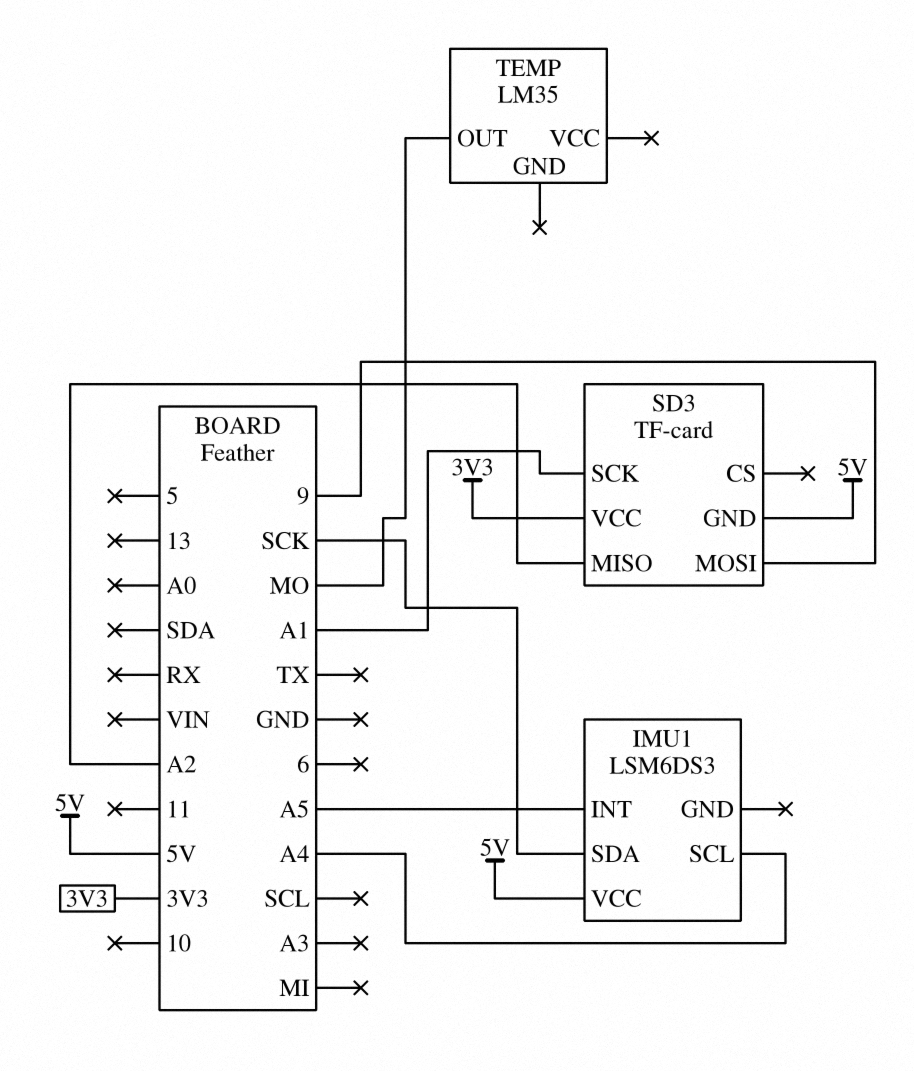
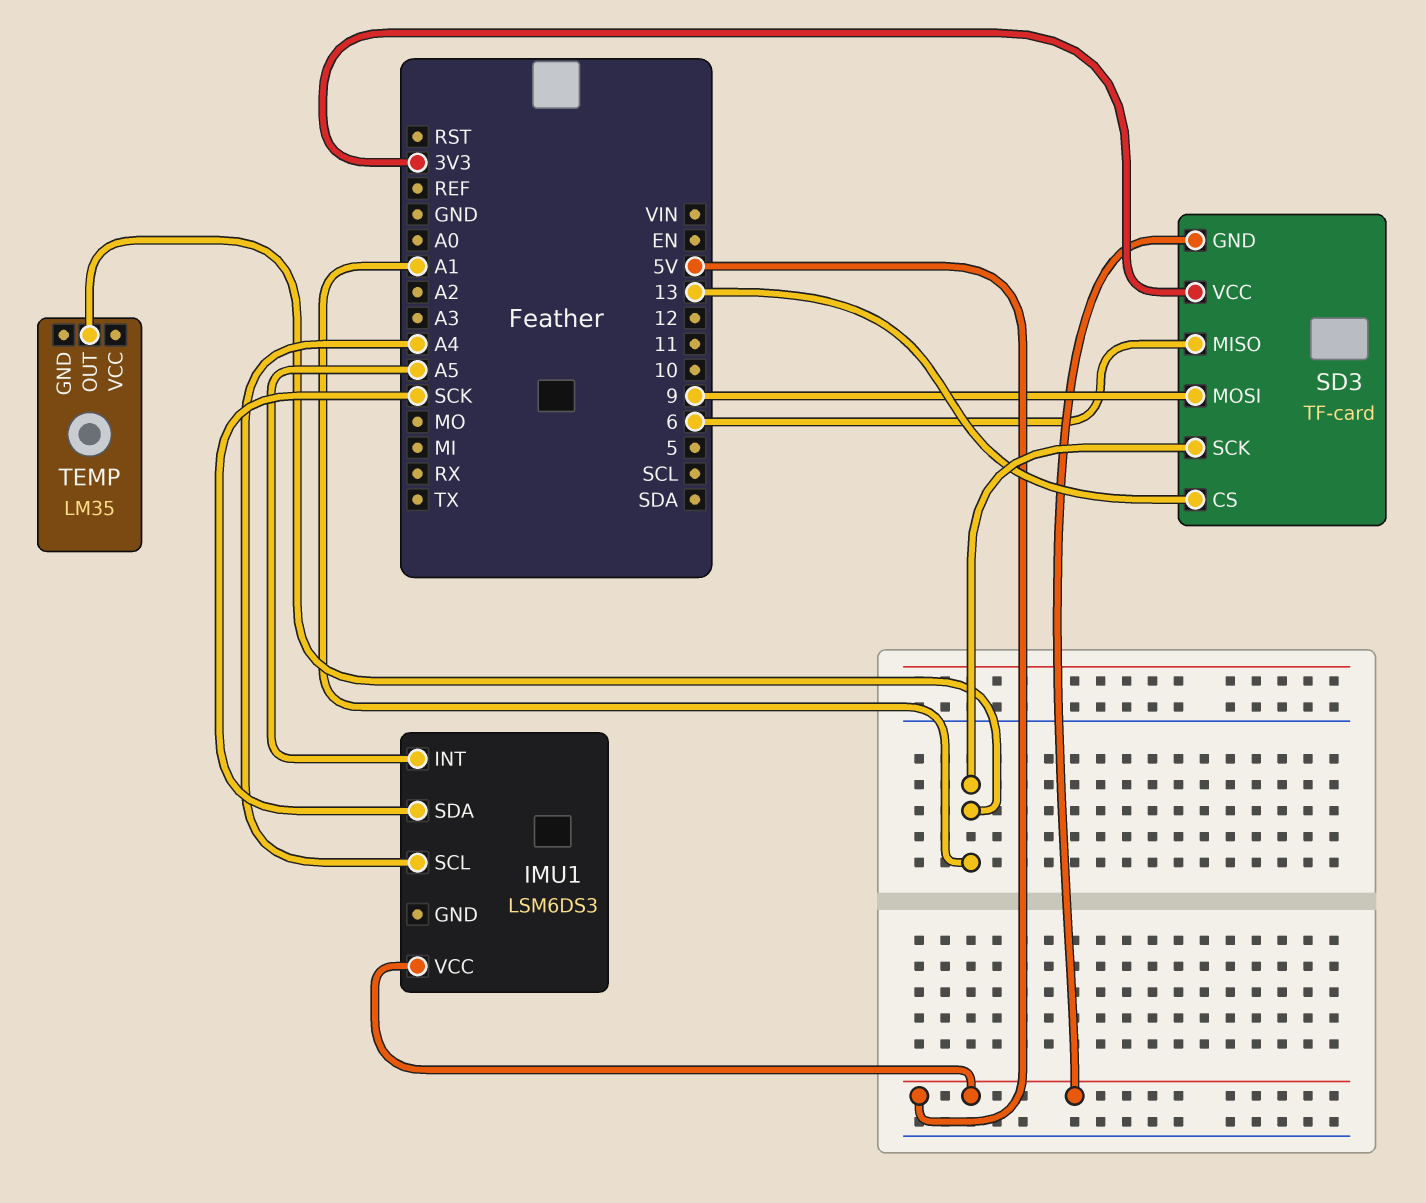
SD3 pin CS: none -> 13
SD3 pin MISO: A2 -> 6
TEMP pin OUT: MO -> A1

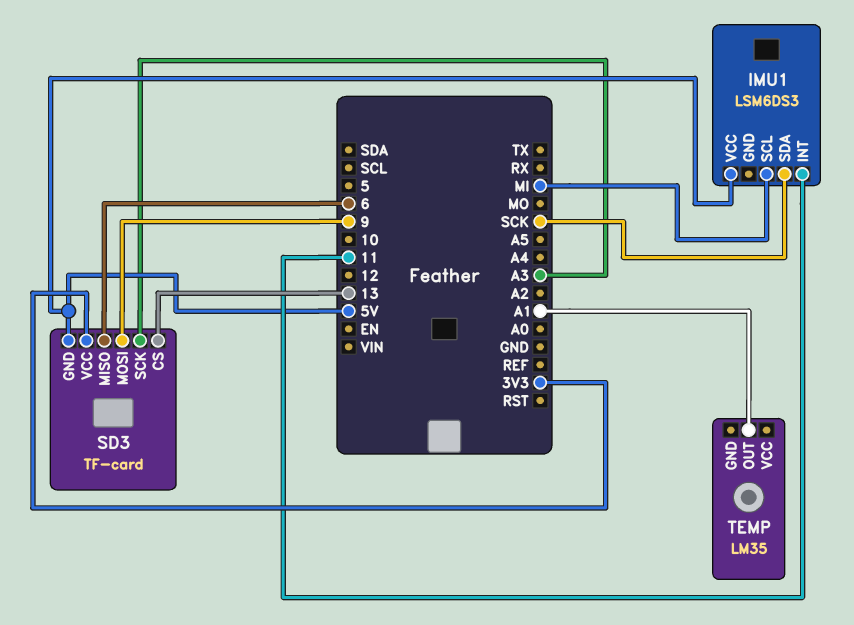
IMU1 pin INT: A5 -> 11
IMU1 pin SCL: A4 -> MI
SD3 pin SCK: A1 -> A3

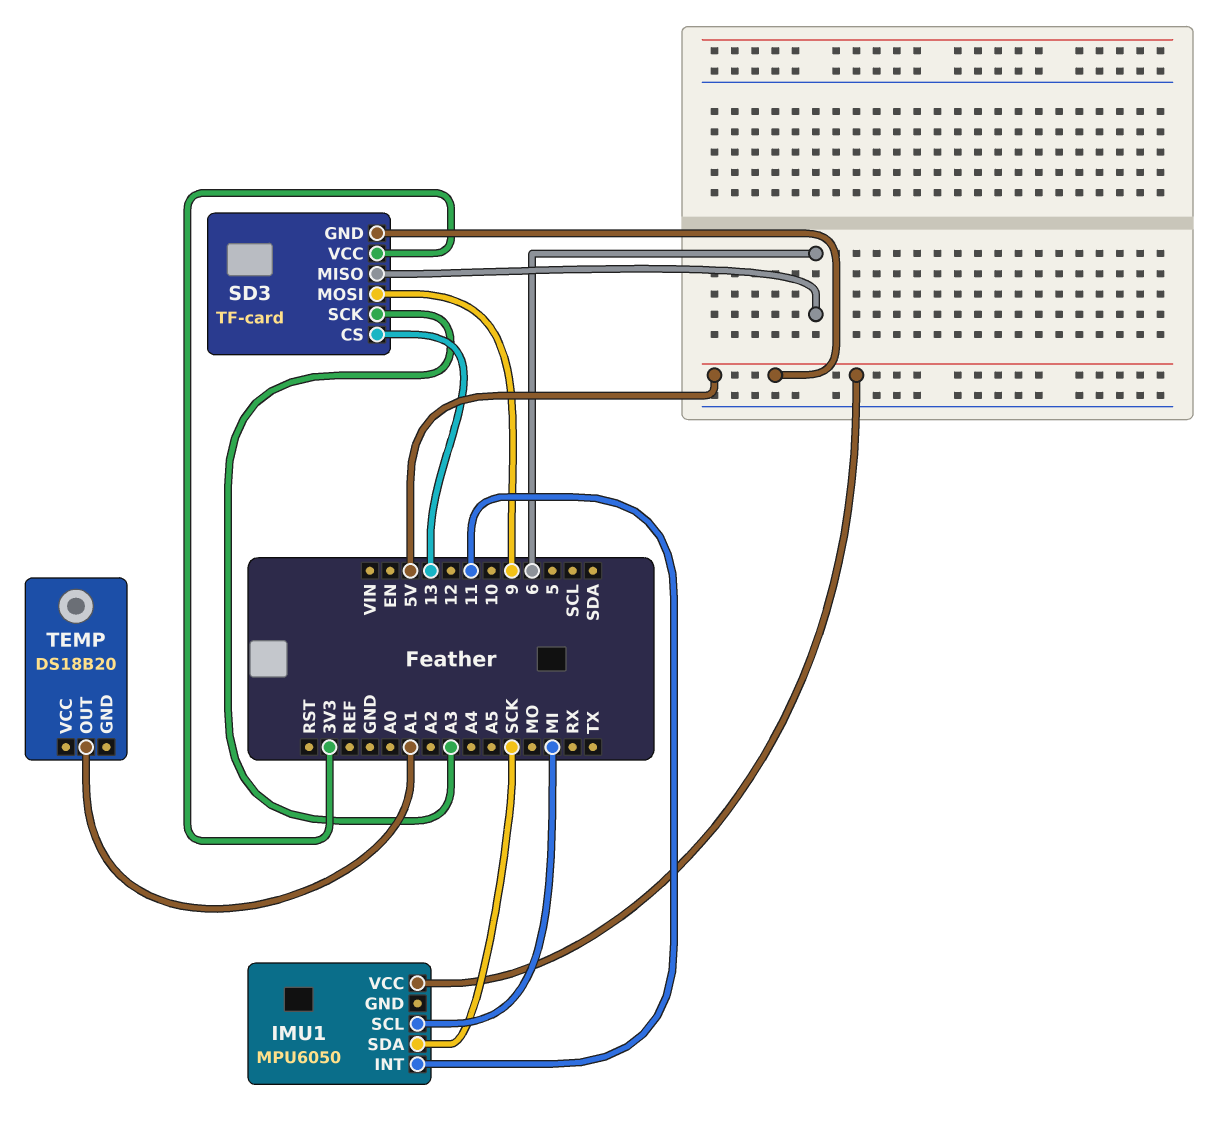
IMU1: LSM6DS3 -> MPU6050
TEMP: LM35 -> DS18B20

